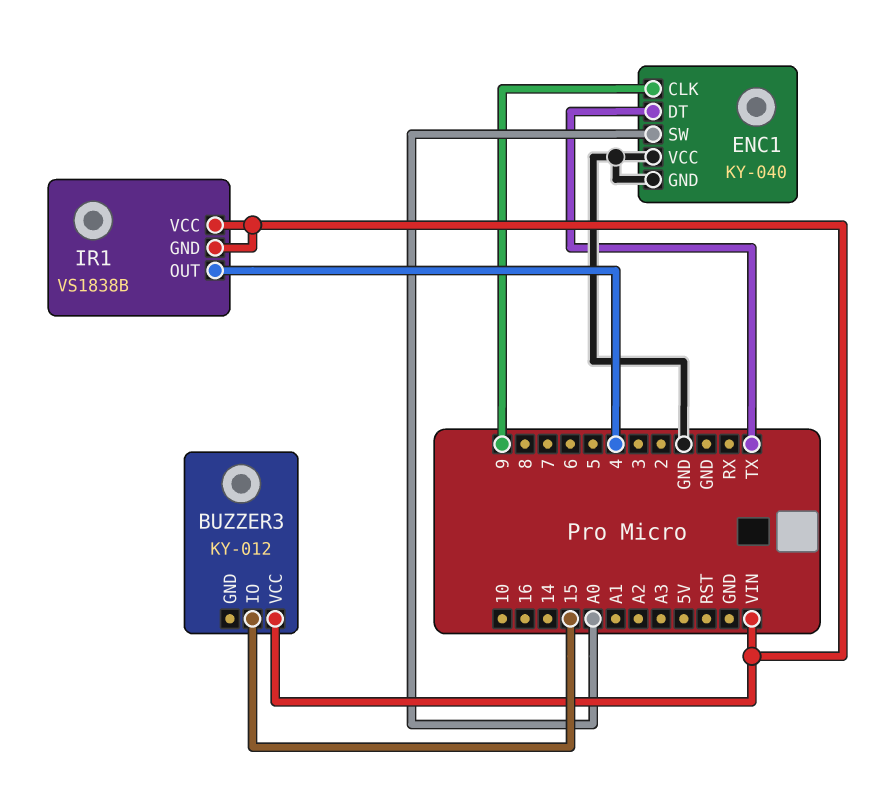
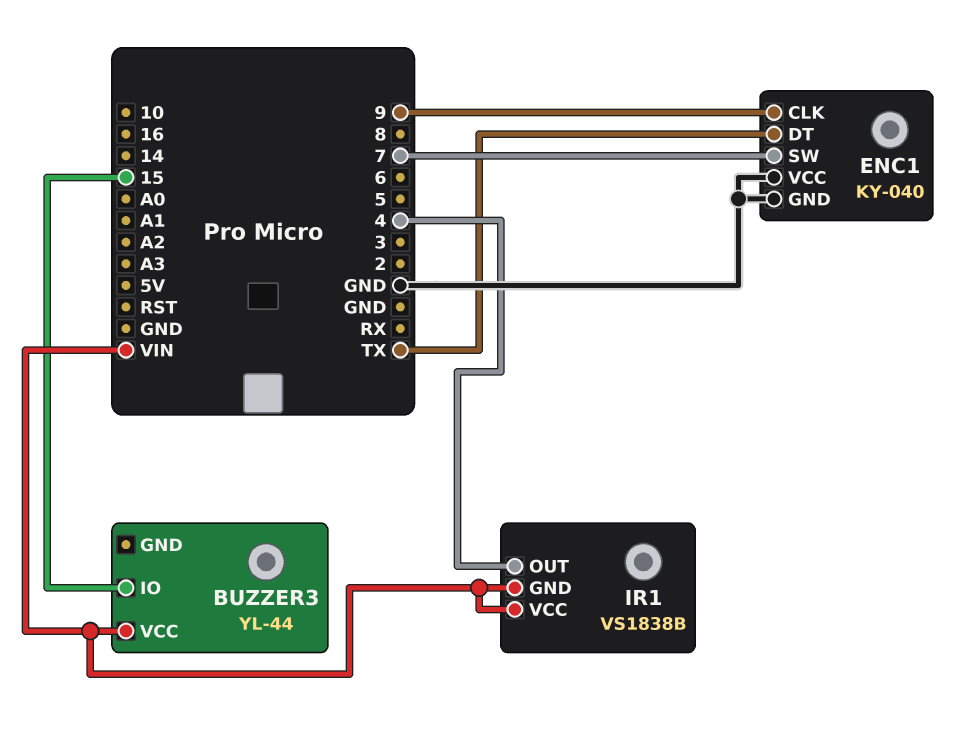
BUZZER3: KY-012 -> YL-44
ENC1 pin SW: A0 -> 7

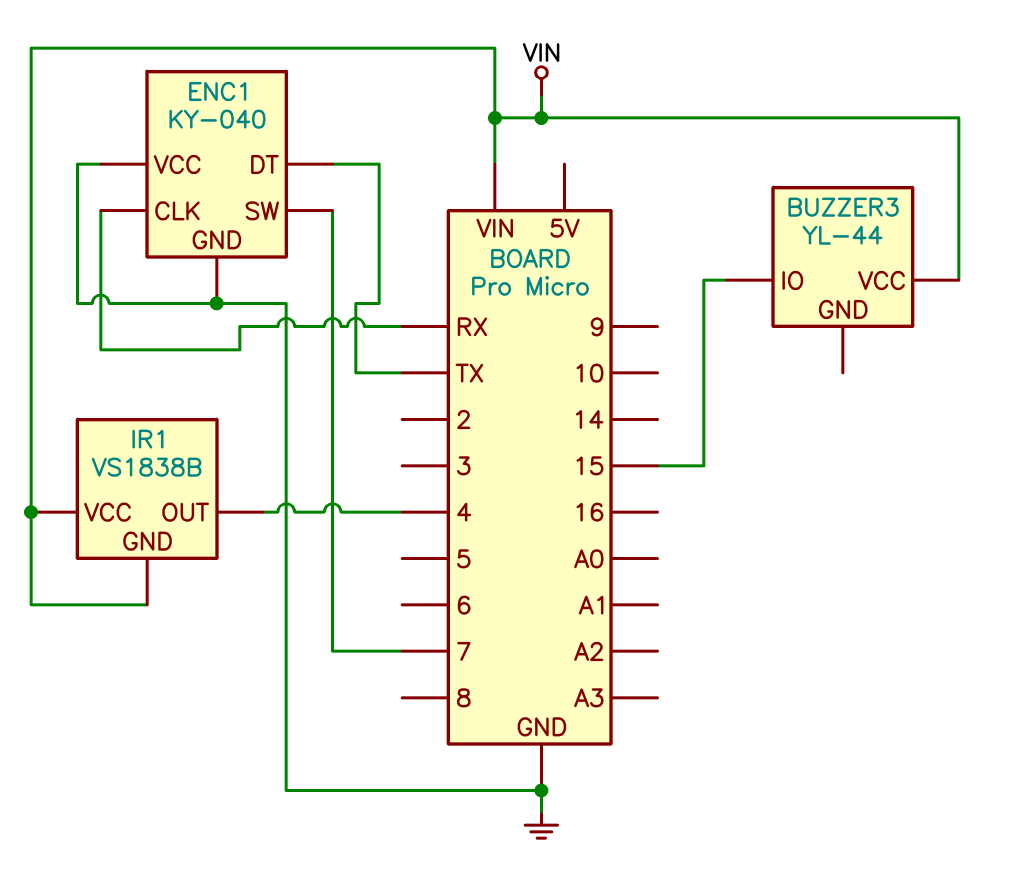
ENC1 pin CLK: 9 -> RX

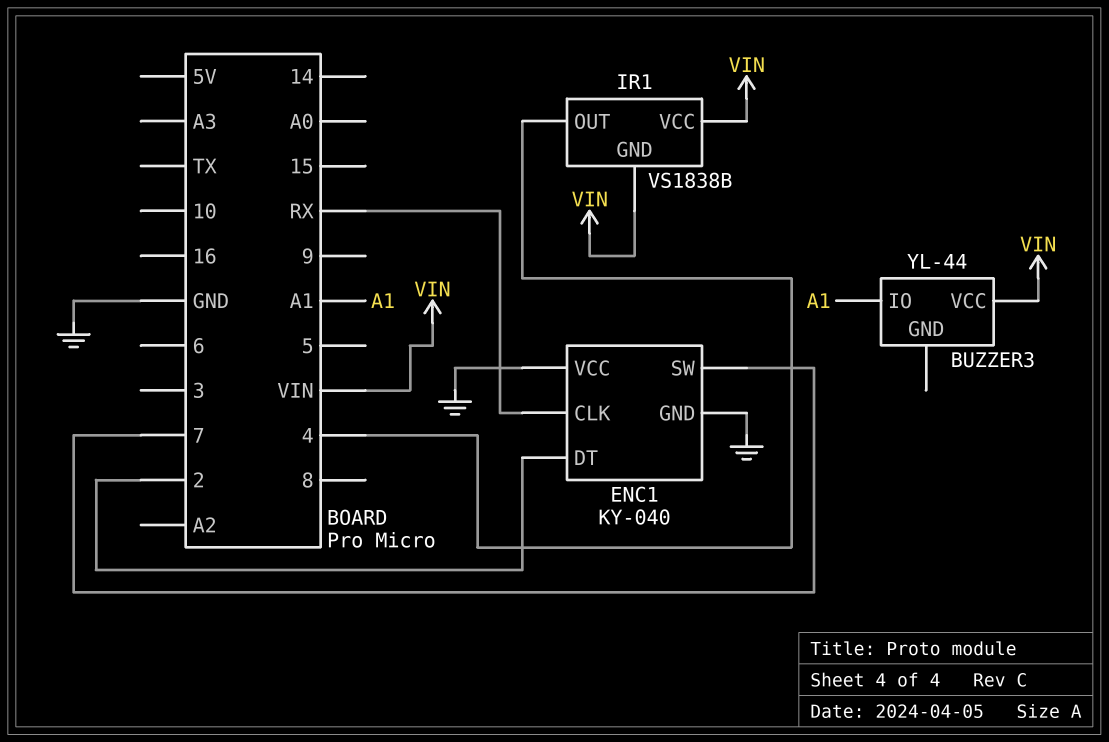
BUZZER3 pin IO: 15 -> A1
ENC1 pin DT: TX -> 2

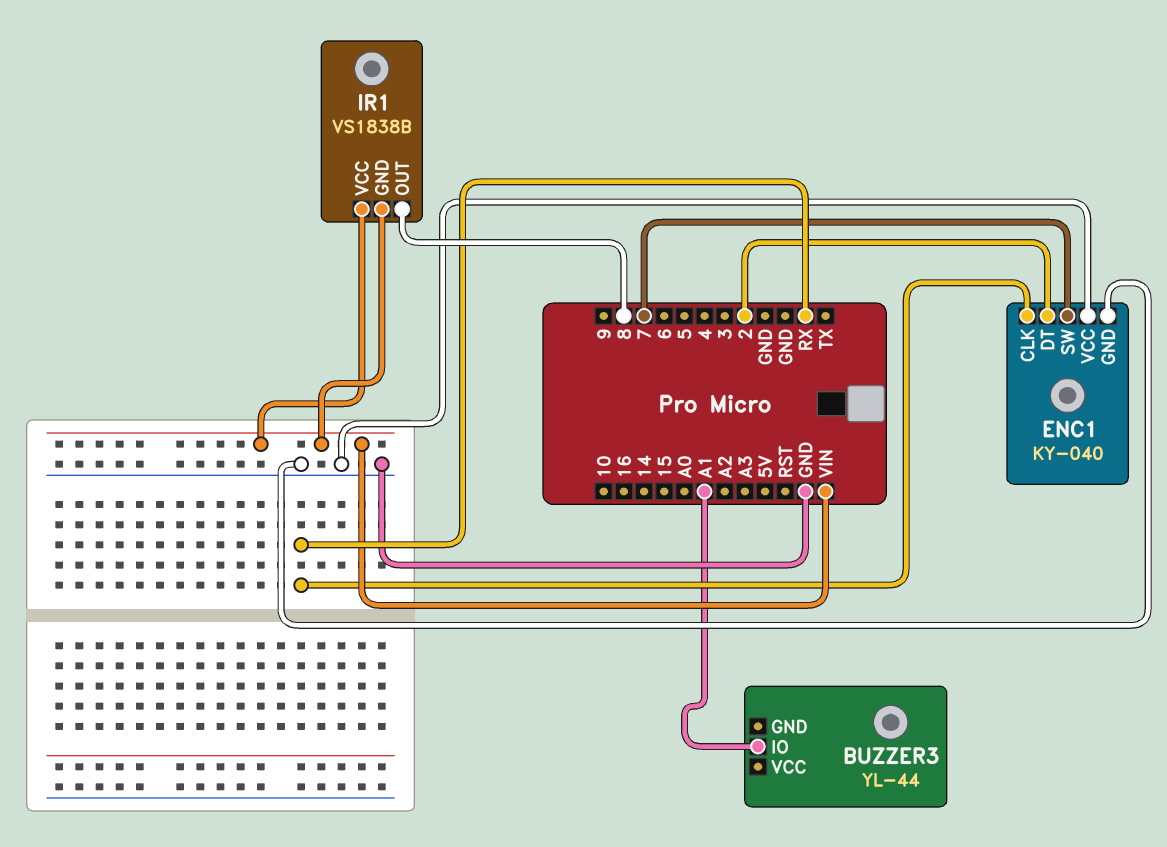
BUZZER3 pin VCC: VIN -> none
IR1 pin OUT: 4 -> 8

